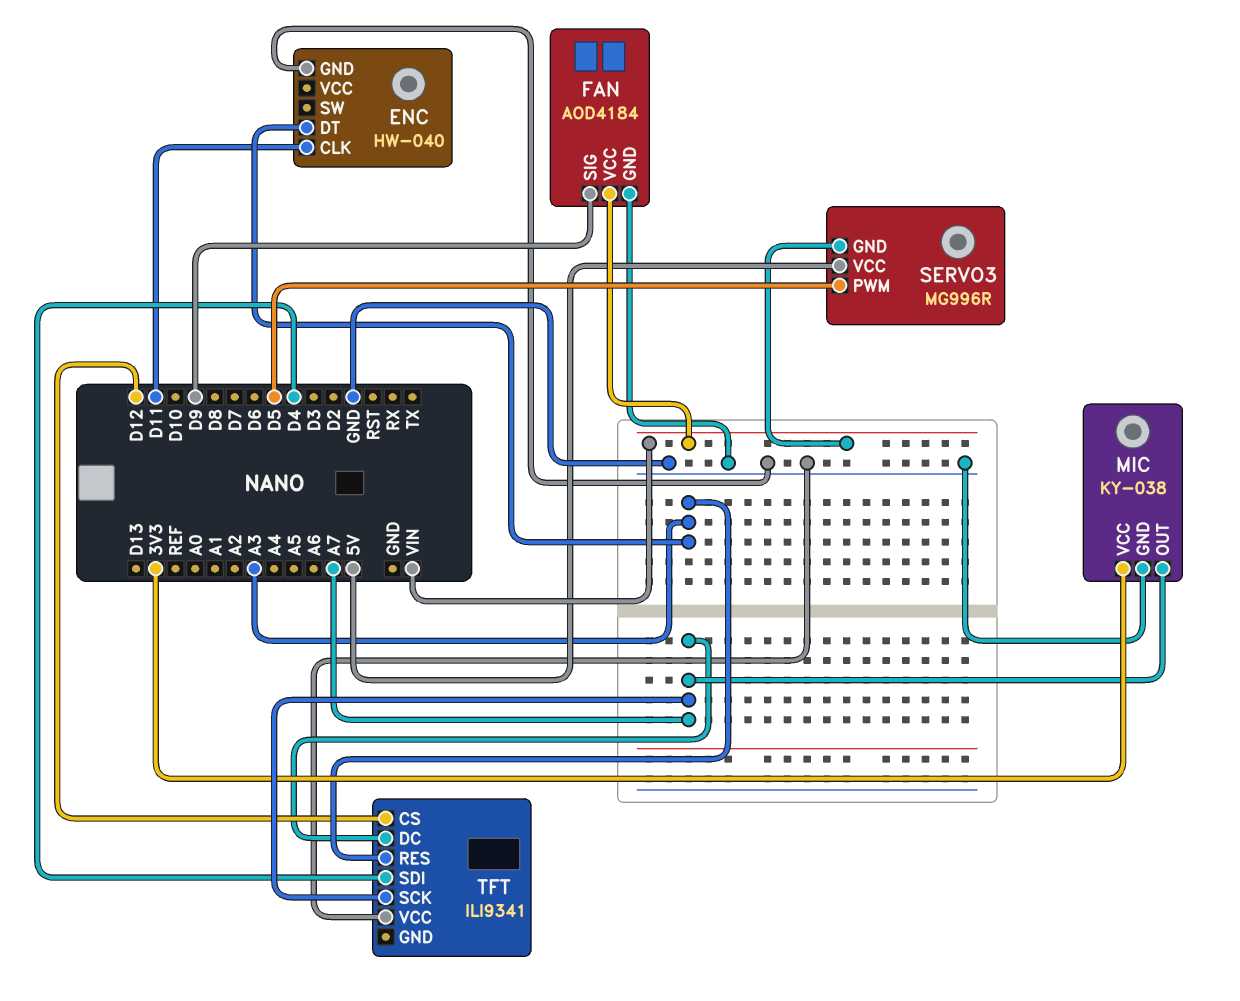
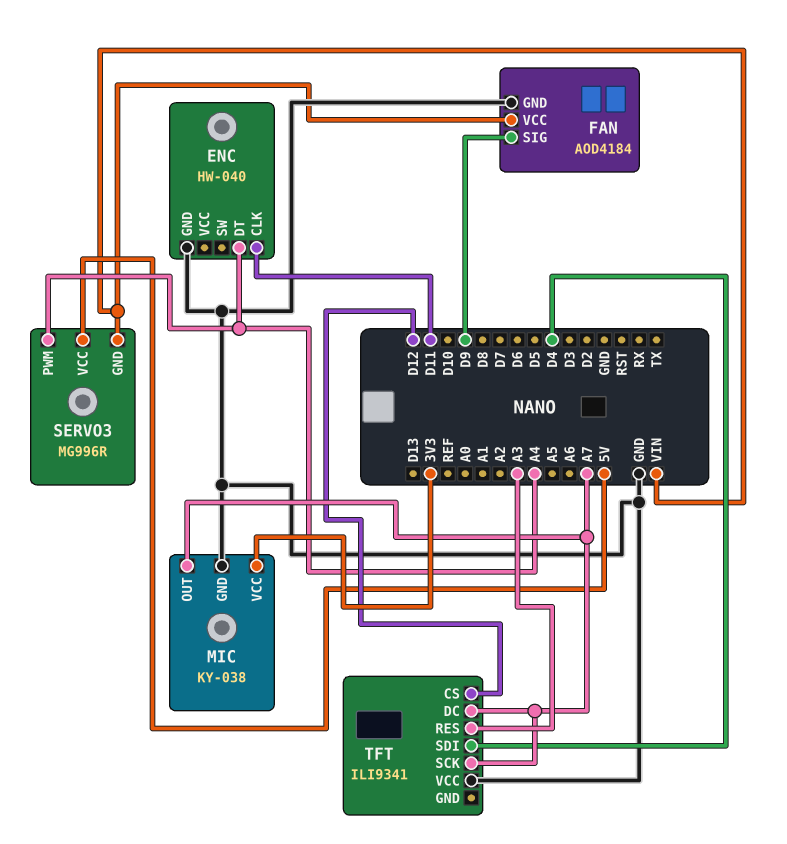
ENC pin DT: A3 -> A4
SERVO3 pin PWM: D5 -> A4

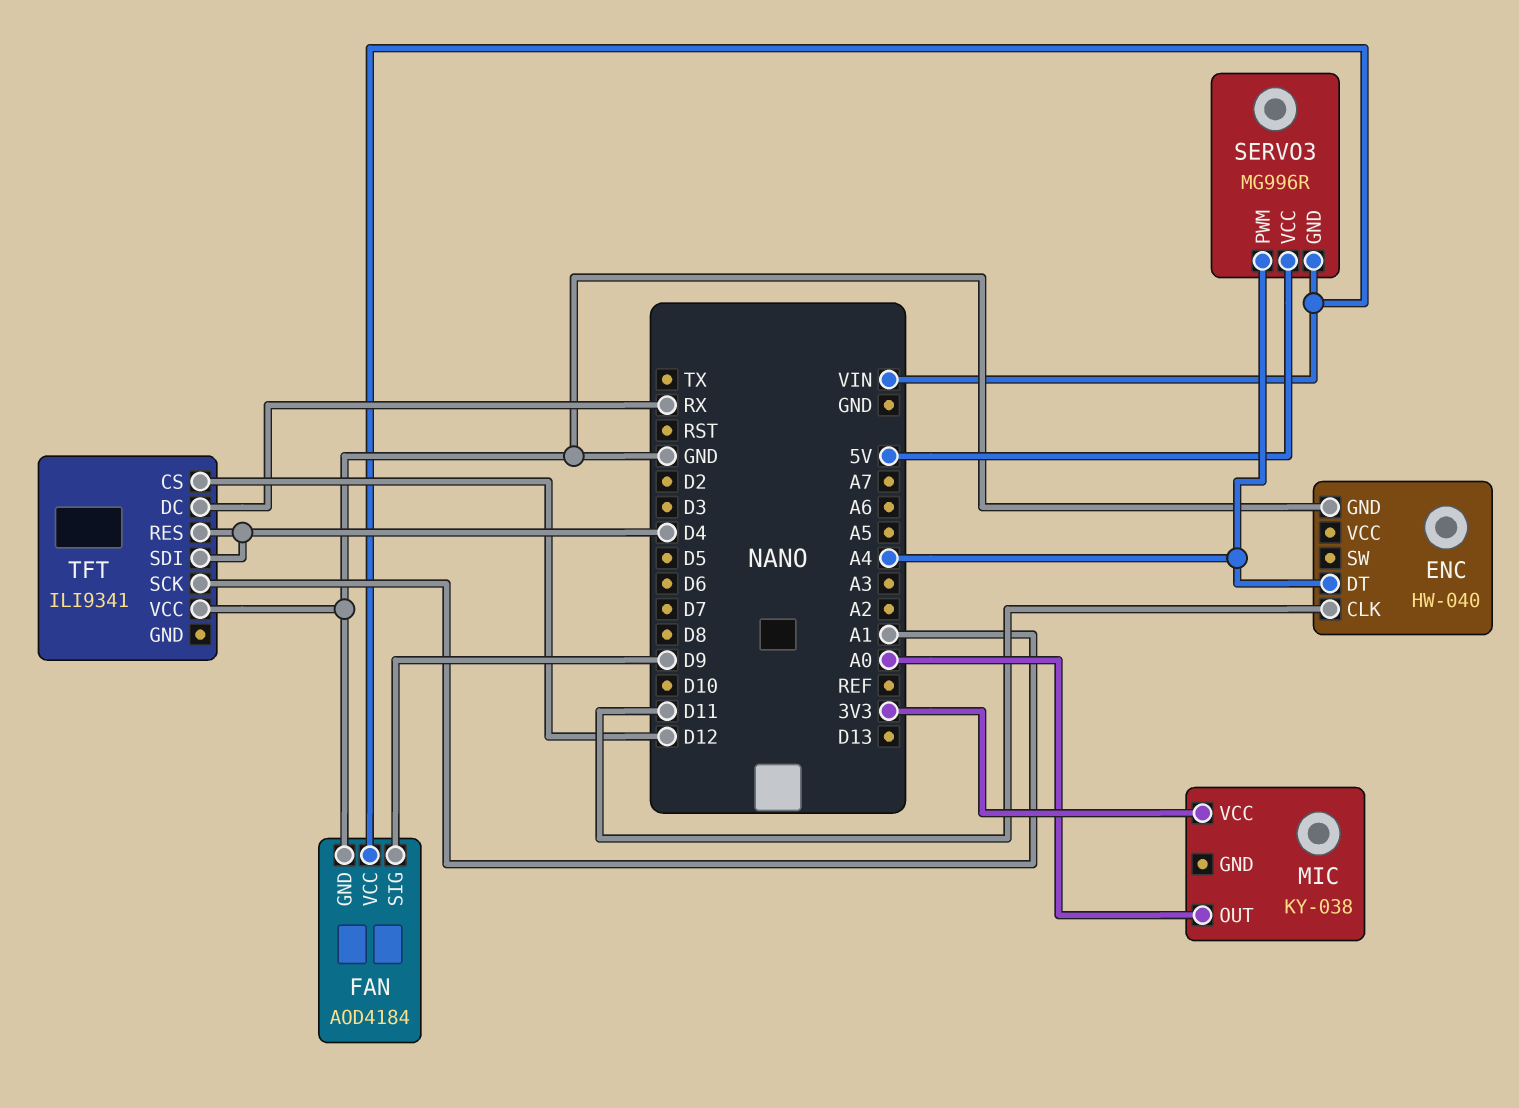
MIC pin GND: GND -> none
MIC pin OUT: A7 -> A0
TFT pin DC: A7 -> RX
TFT pin RES: A3 -> D4
TFT pin SCK: A7 -> A1

